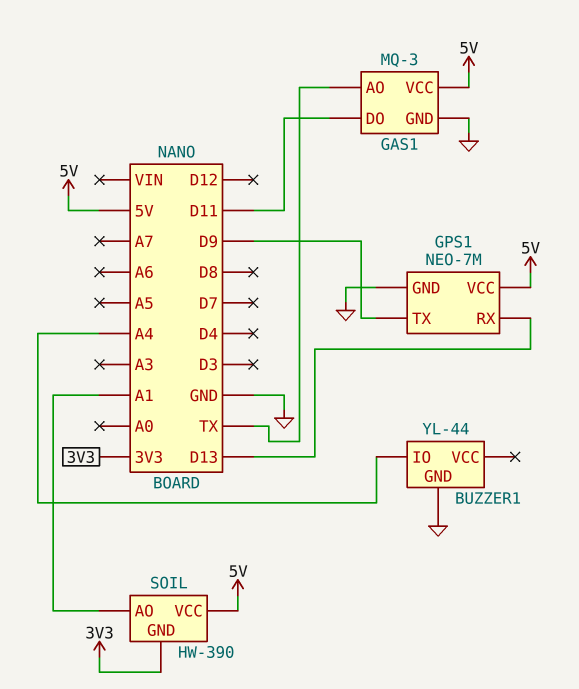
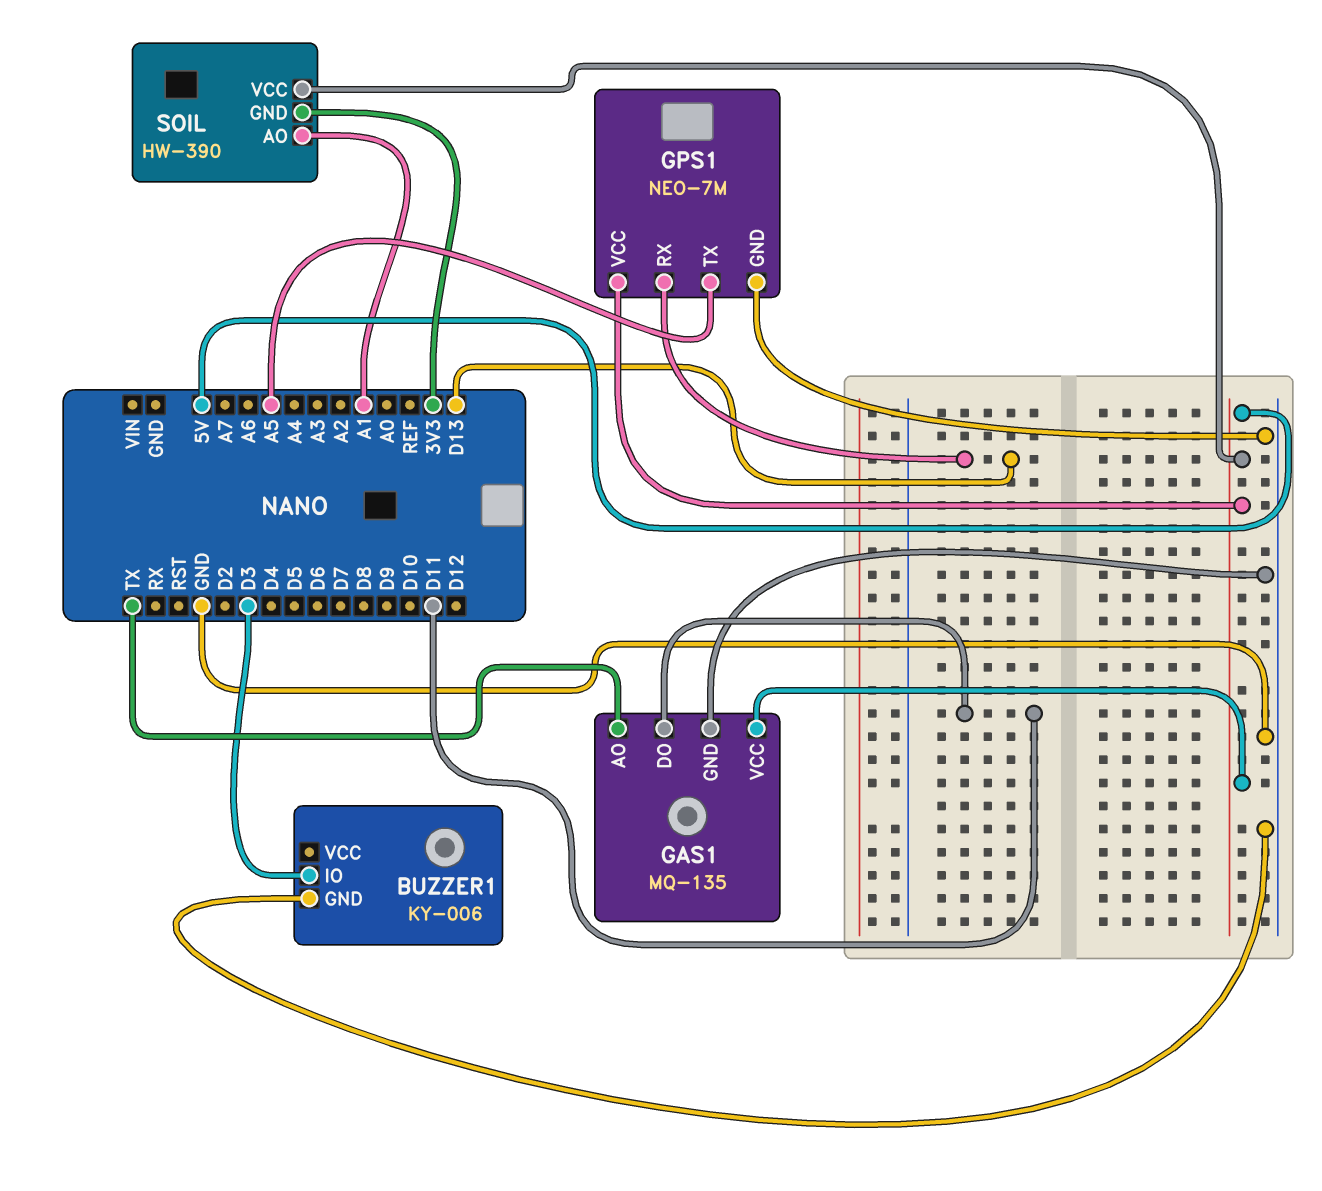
BUZZER1: YL-44 -> KY-006
BUZZER1 pin IO: A4 -> D3
GAS1: MQ-3 -> MQ-135
GPS1 pin TX: D9 -> A5

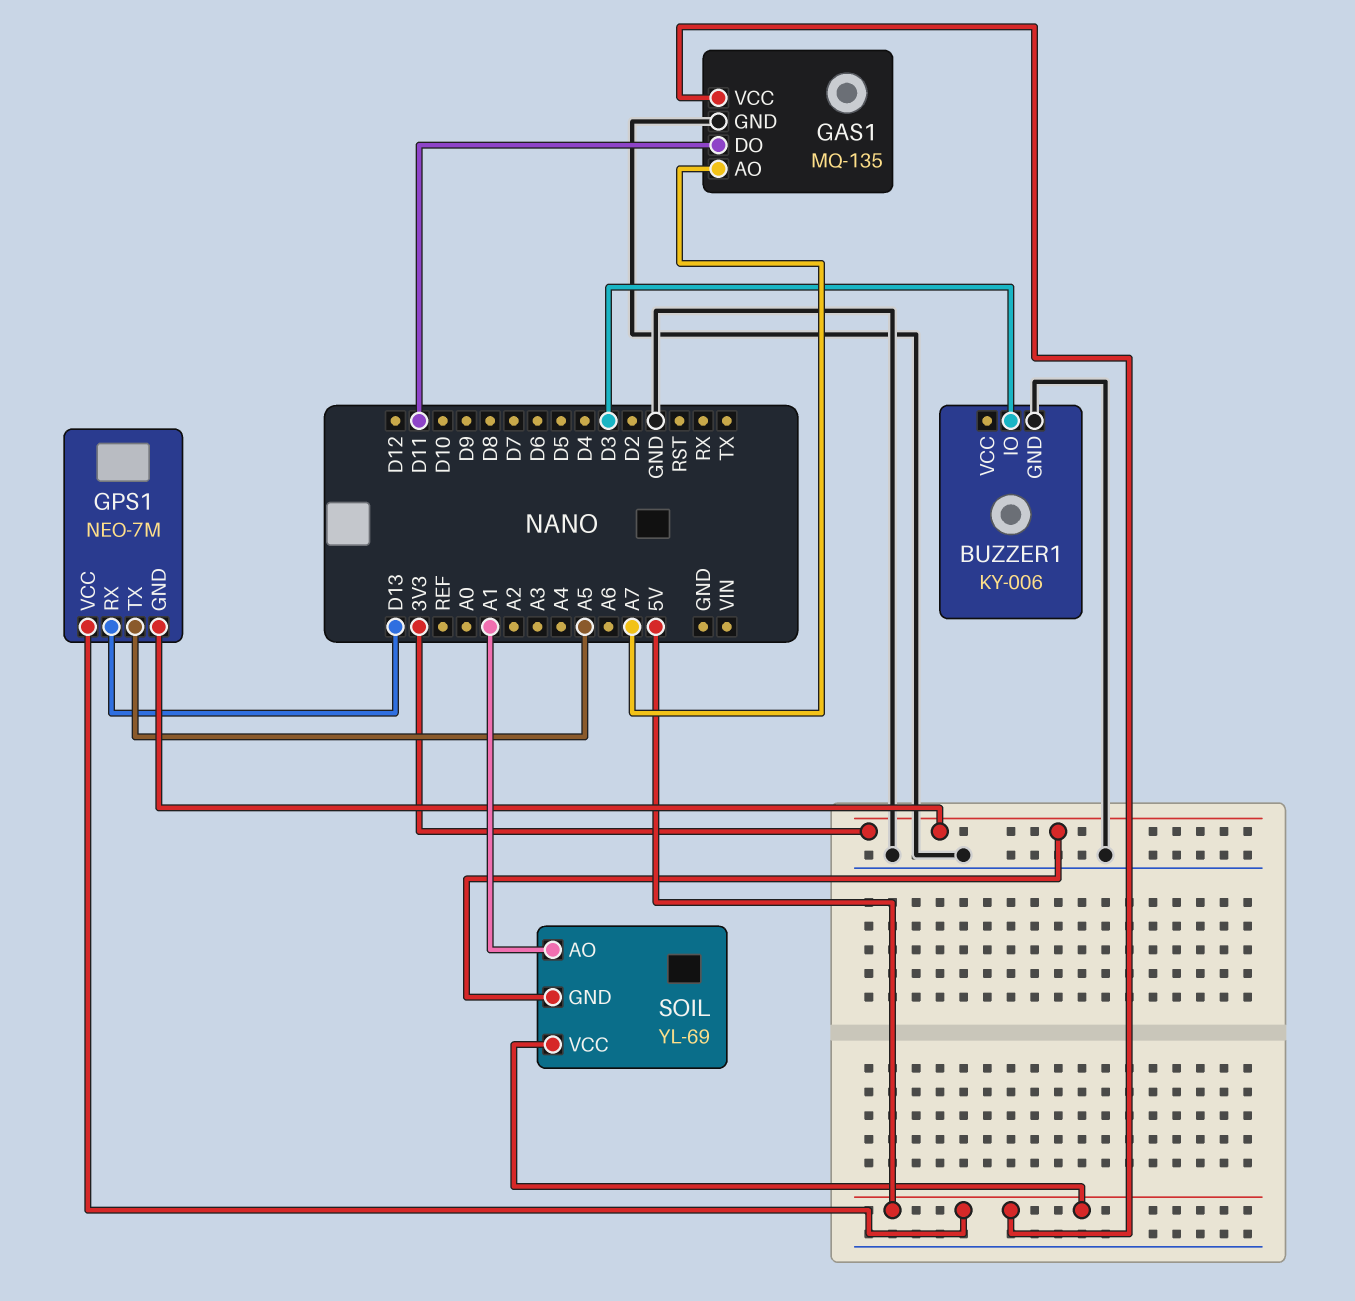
GAS1 pin AO: TX -> A7
GPS1 pin GND: GND -> 3V3
SOIL: HW-390 -> YL-69

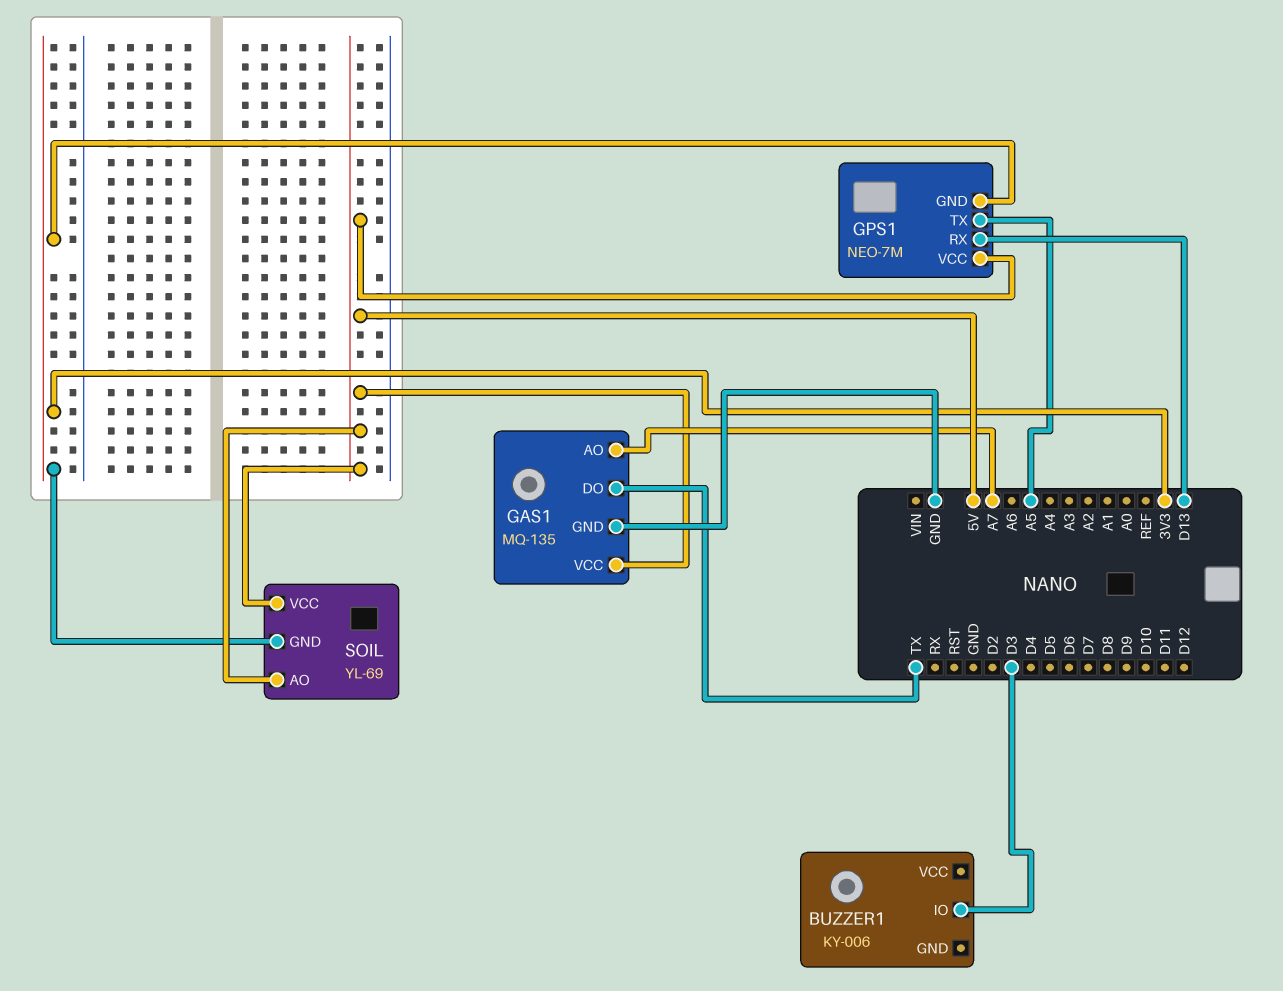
BUZZER1 pin GND: GND -> none
GAS1 pin DO: D11 -> TX
SOIL pin AO: A1 -> 5V

